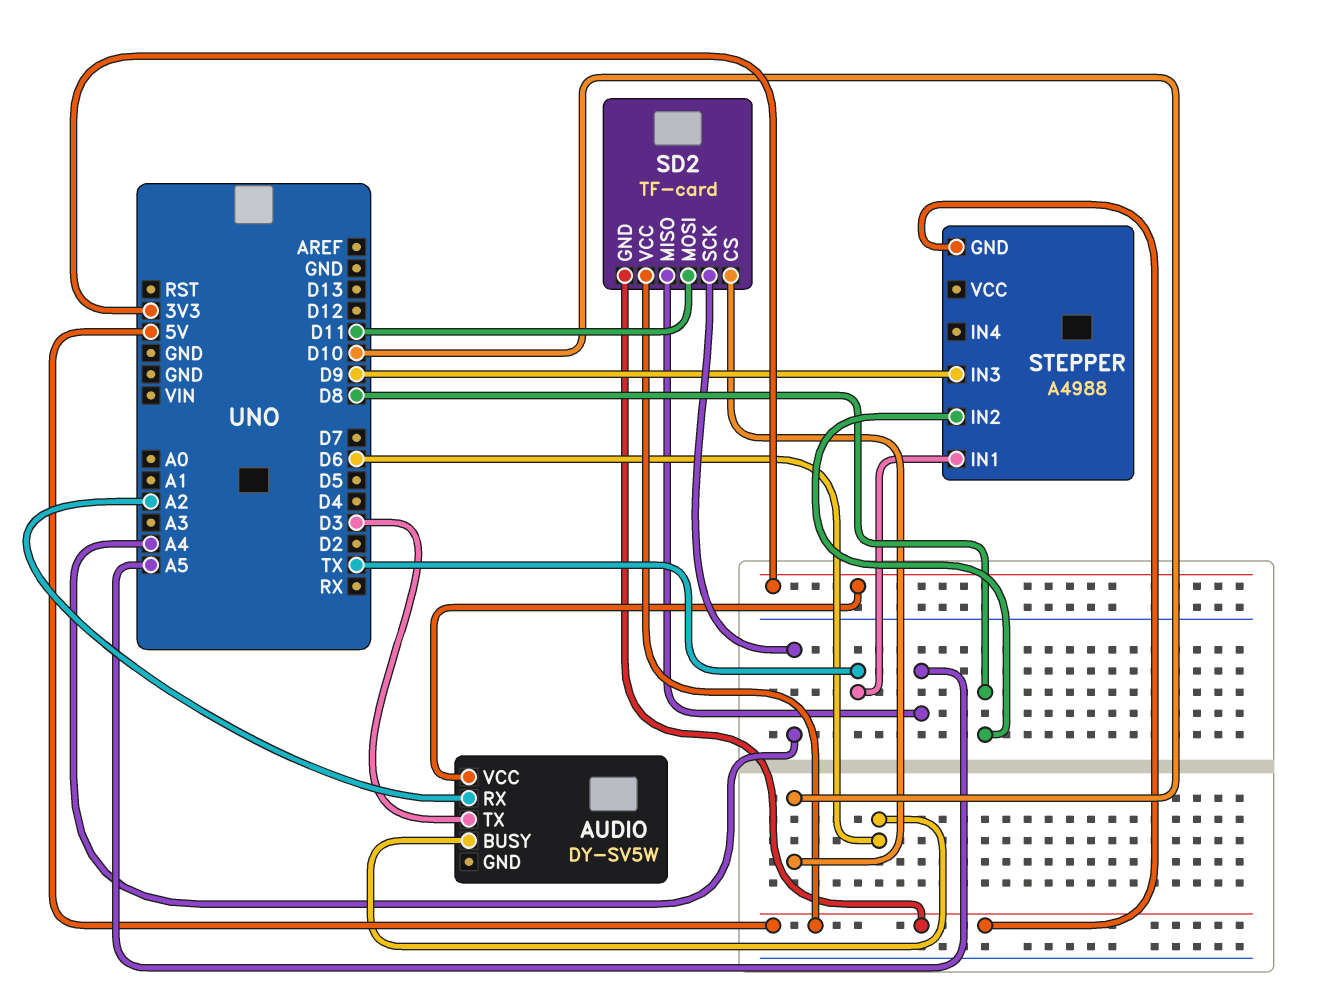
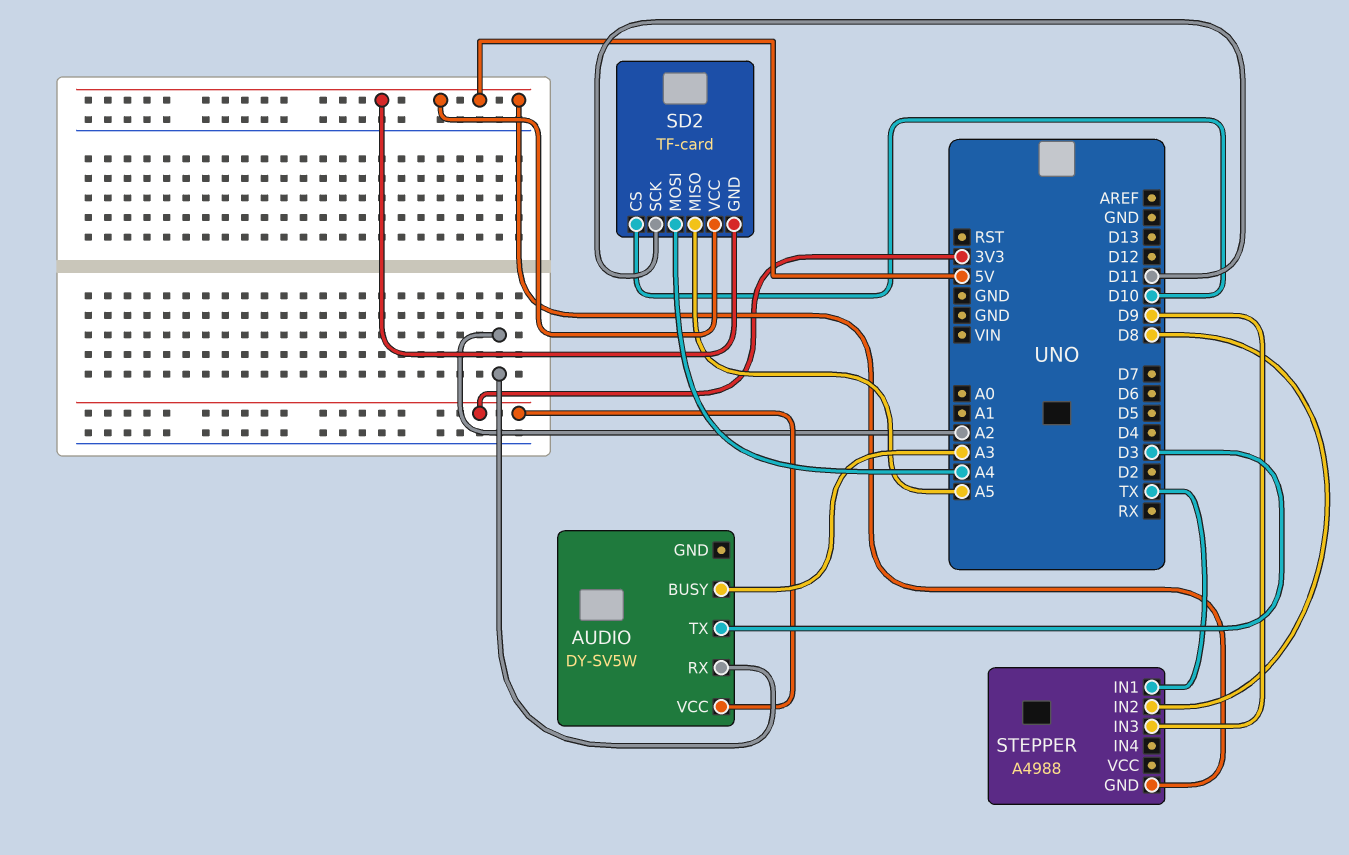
AUDIO pin BUSY: D6 -> A3
SD2 pin MOSI: D11 -> A4
SD2 pin SCK: A4 -> D11

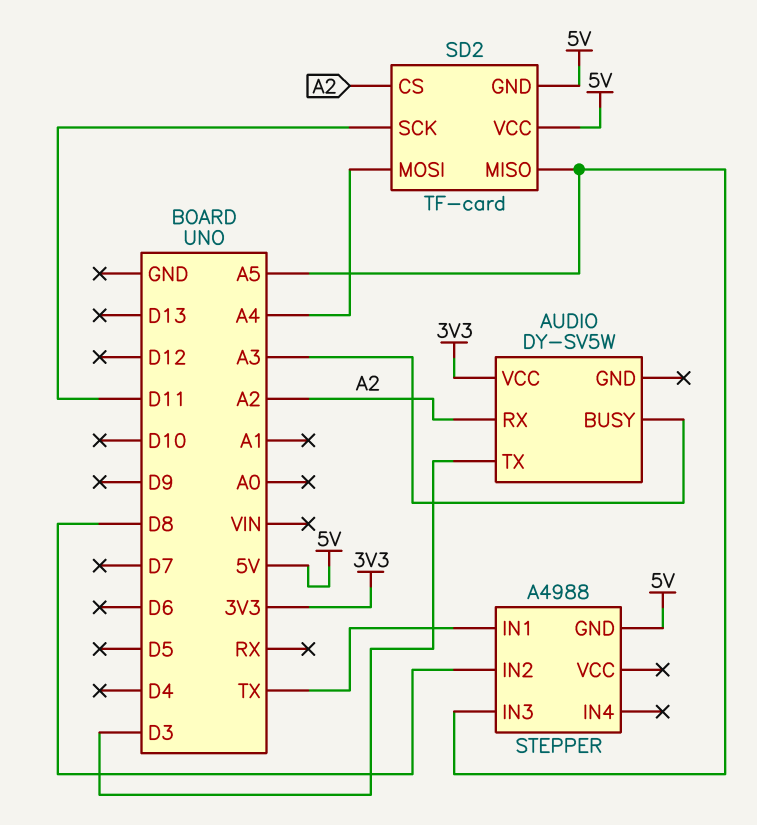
SD2 pin CS: D10 -> A2
STEPPER pin IN3: D9 -> A5

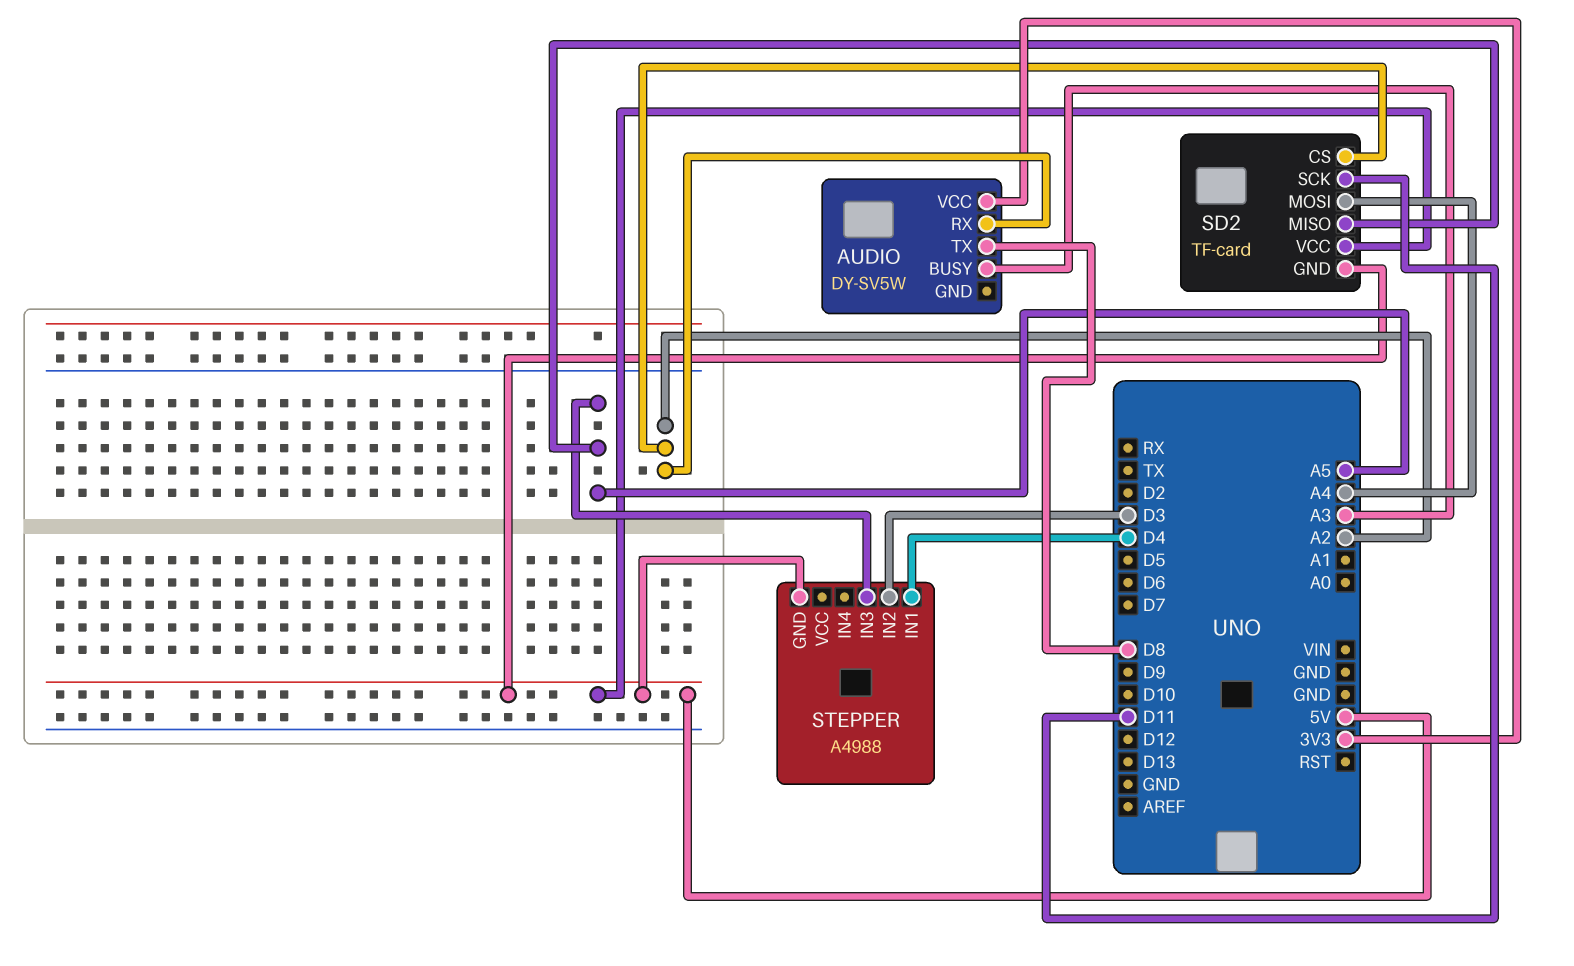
AUDIO pin TX: D3 -> D8
STEPPER pin IN1: TX -> D4
STEPPER pin IN2: D8 -> D3

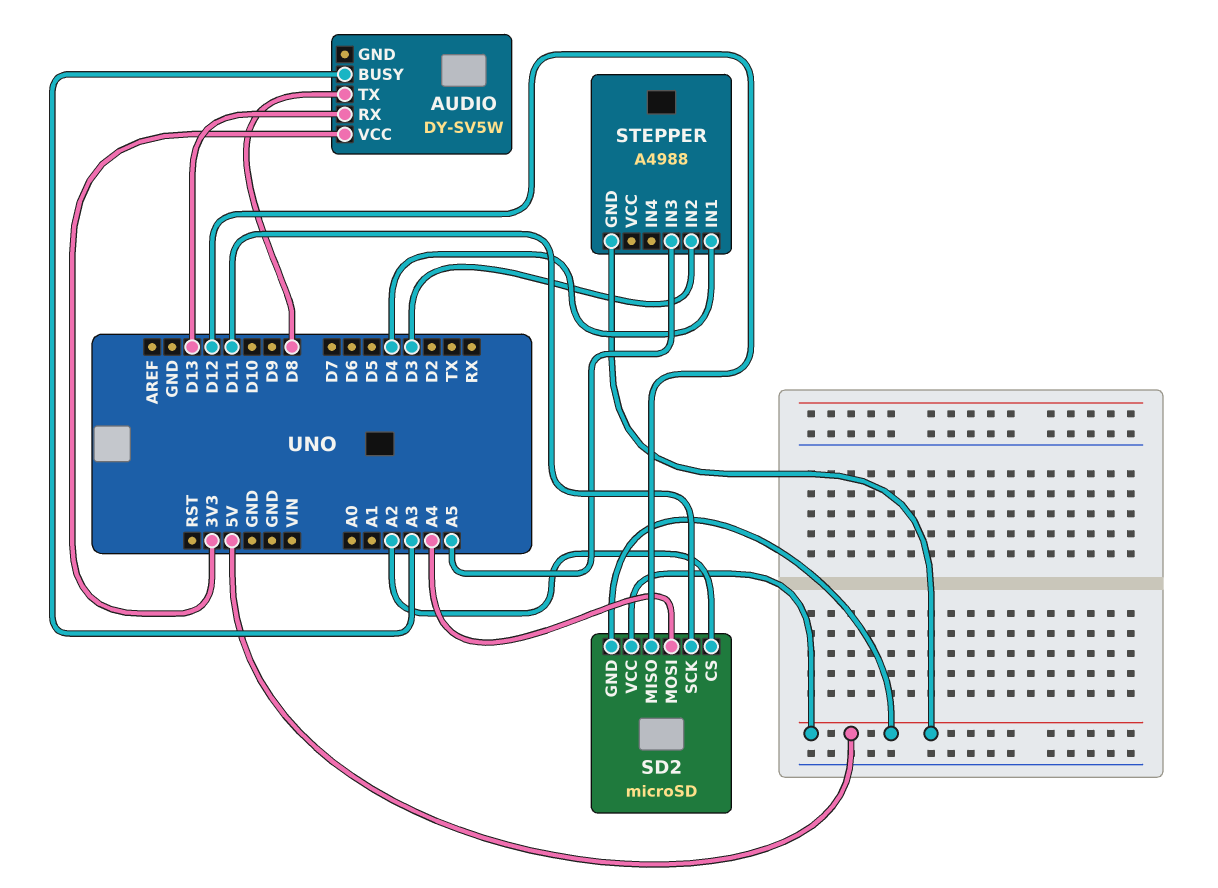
AUDIO pin RX: A2 -> D13
SD2: TF-card -> microSD
SD2 pin MISO: A5 -> D12

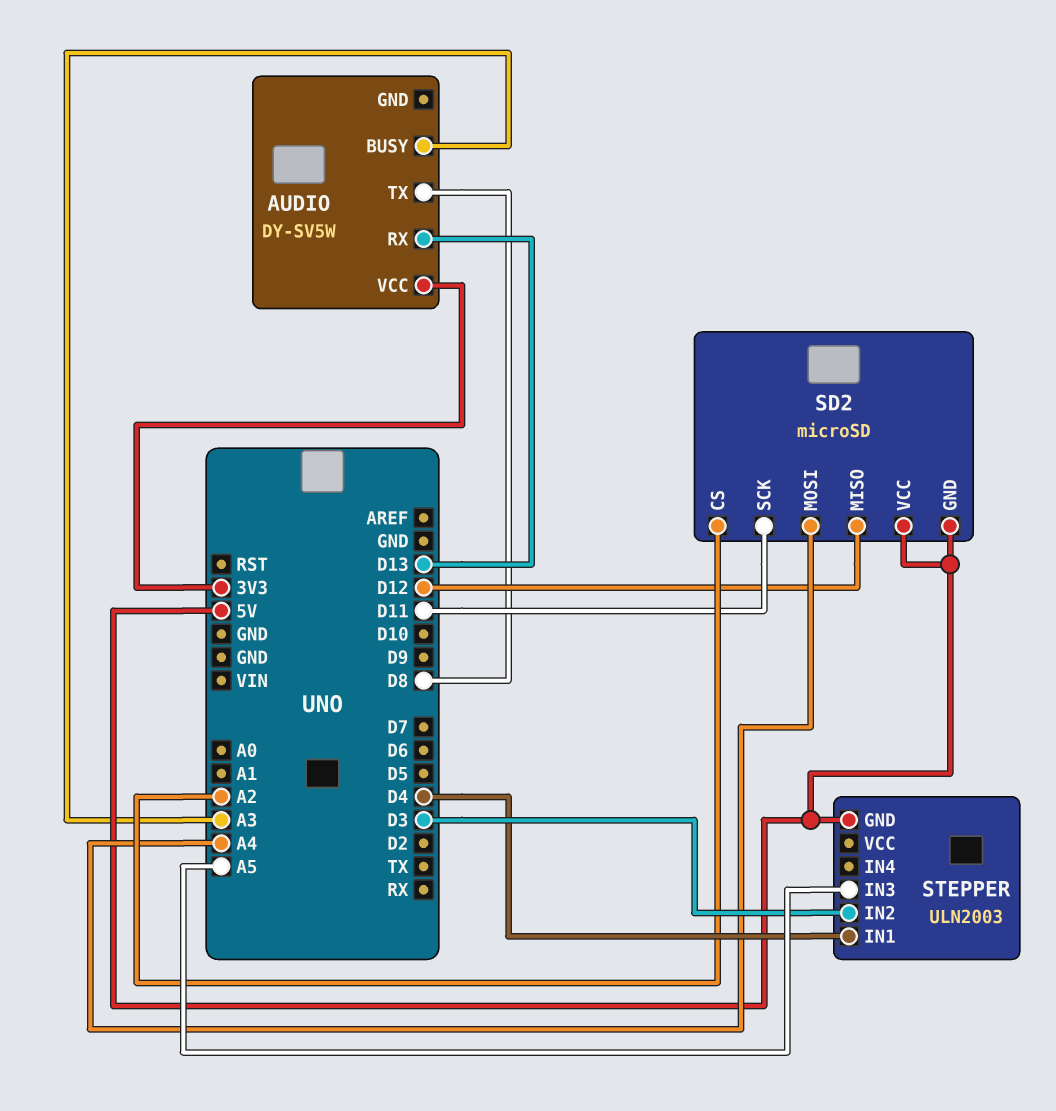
STEPPER: A4988 -> ULN2003

